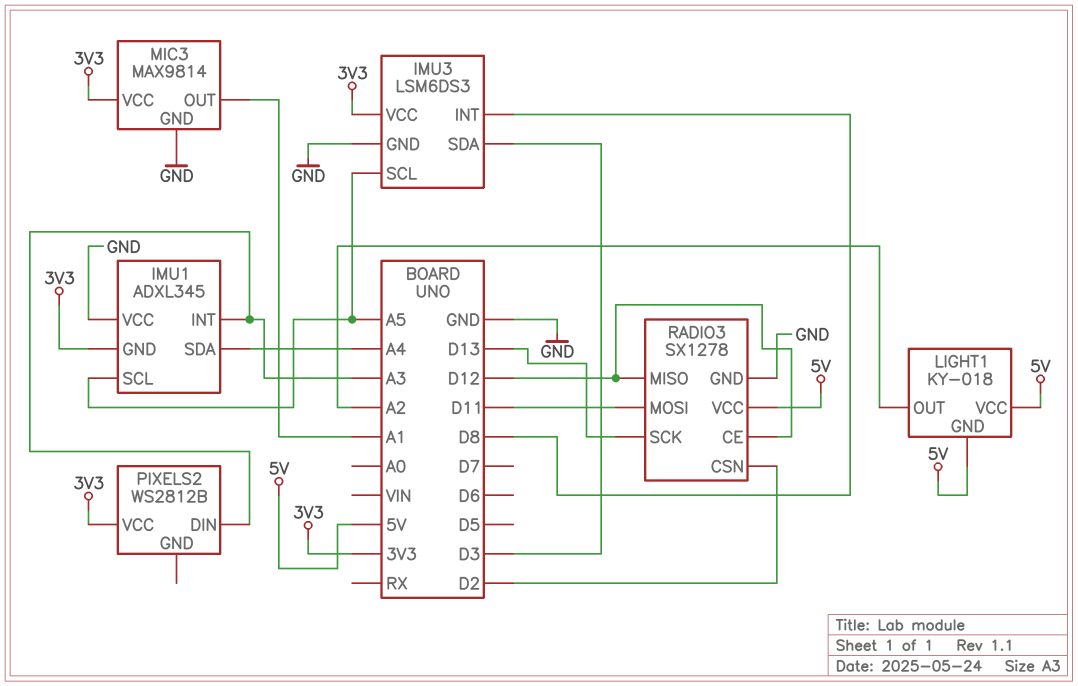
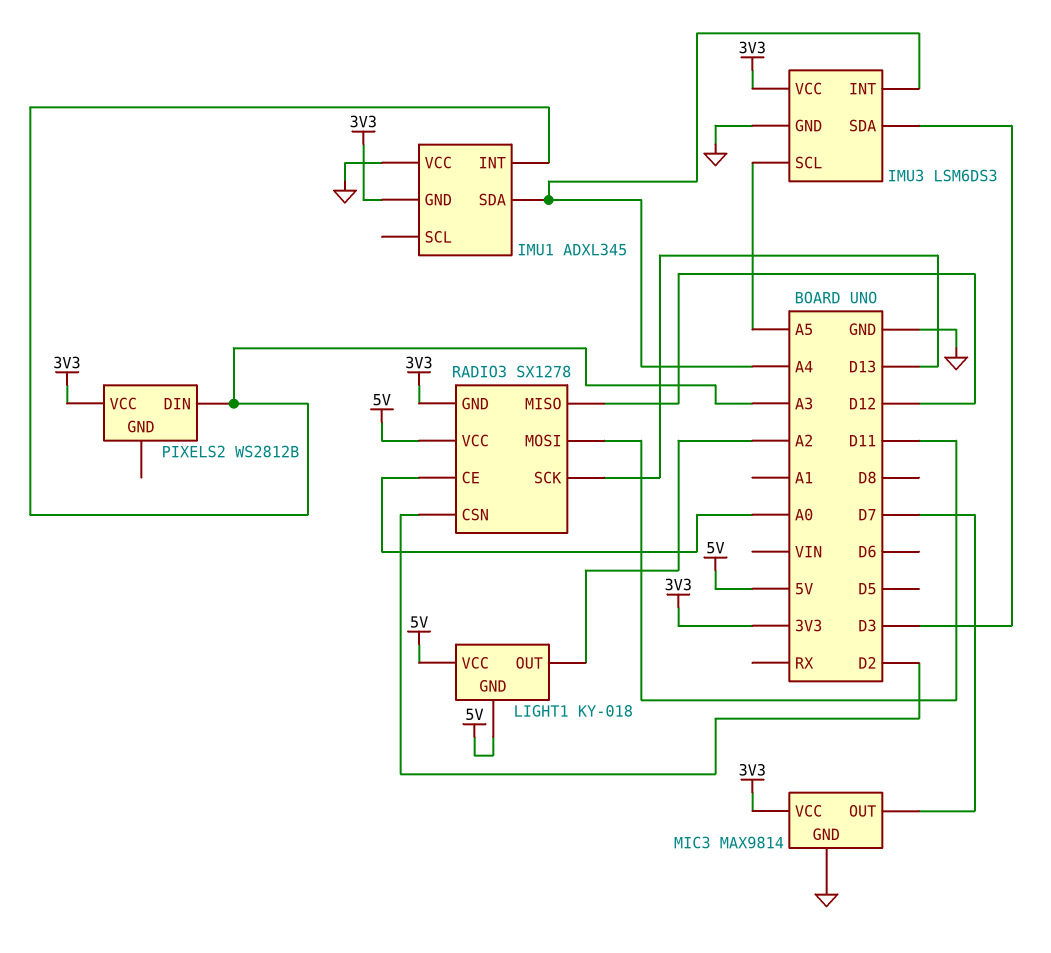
IMU1 pin SCL: A5 -> none
IMU3 pin INT: D8 -> A4
MIC3 pin OUT: A1 -> D7
RADIO3 pin CE: D12 -> A0
RADIO3 pin GND: GND -> 3V3

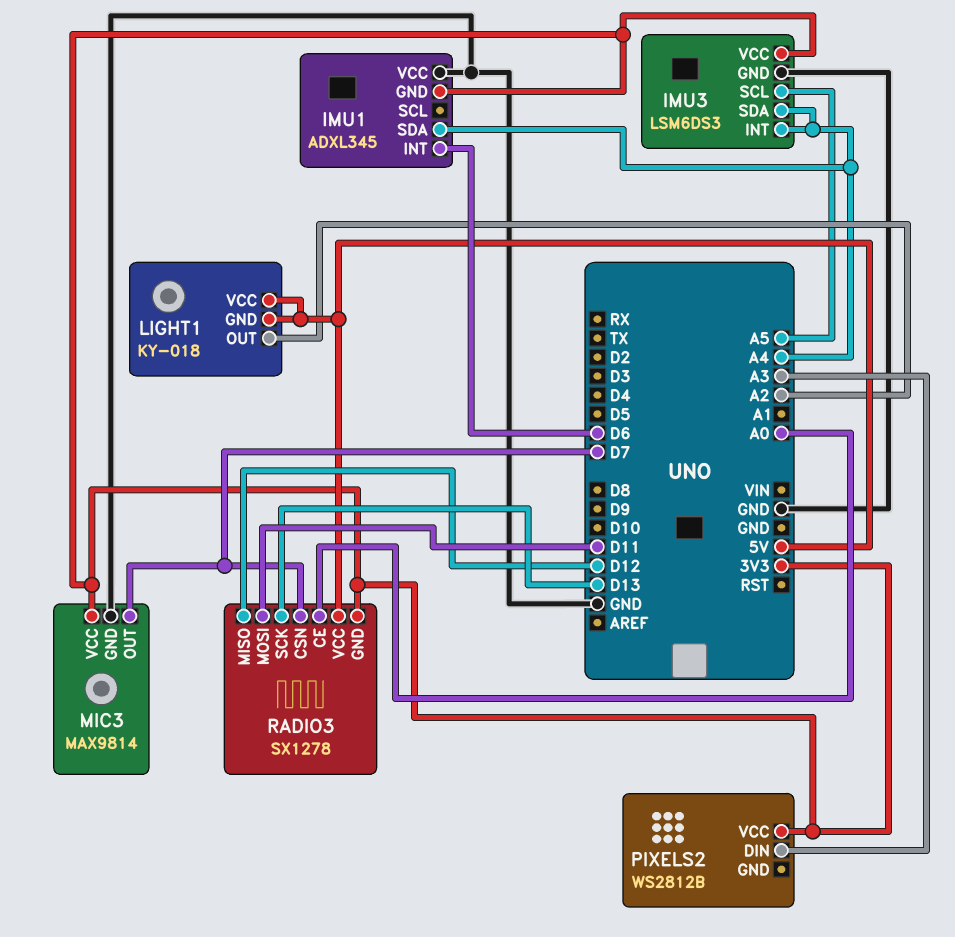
IMU1 pin INT: A3 -> D6
IMU3 pin SDA: D3 -> A4
RADIO3 pin CSN: D2 -> D7

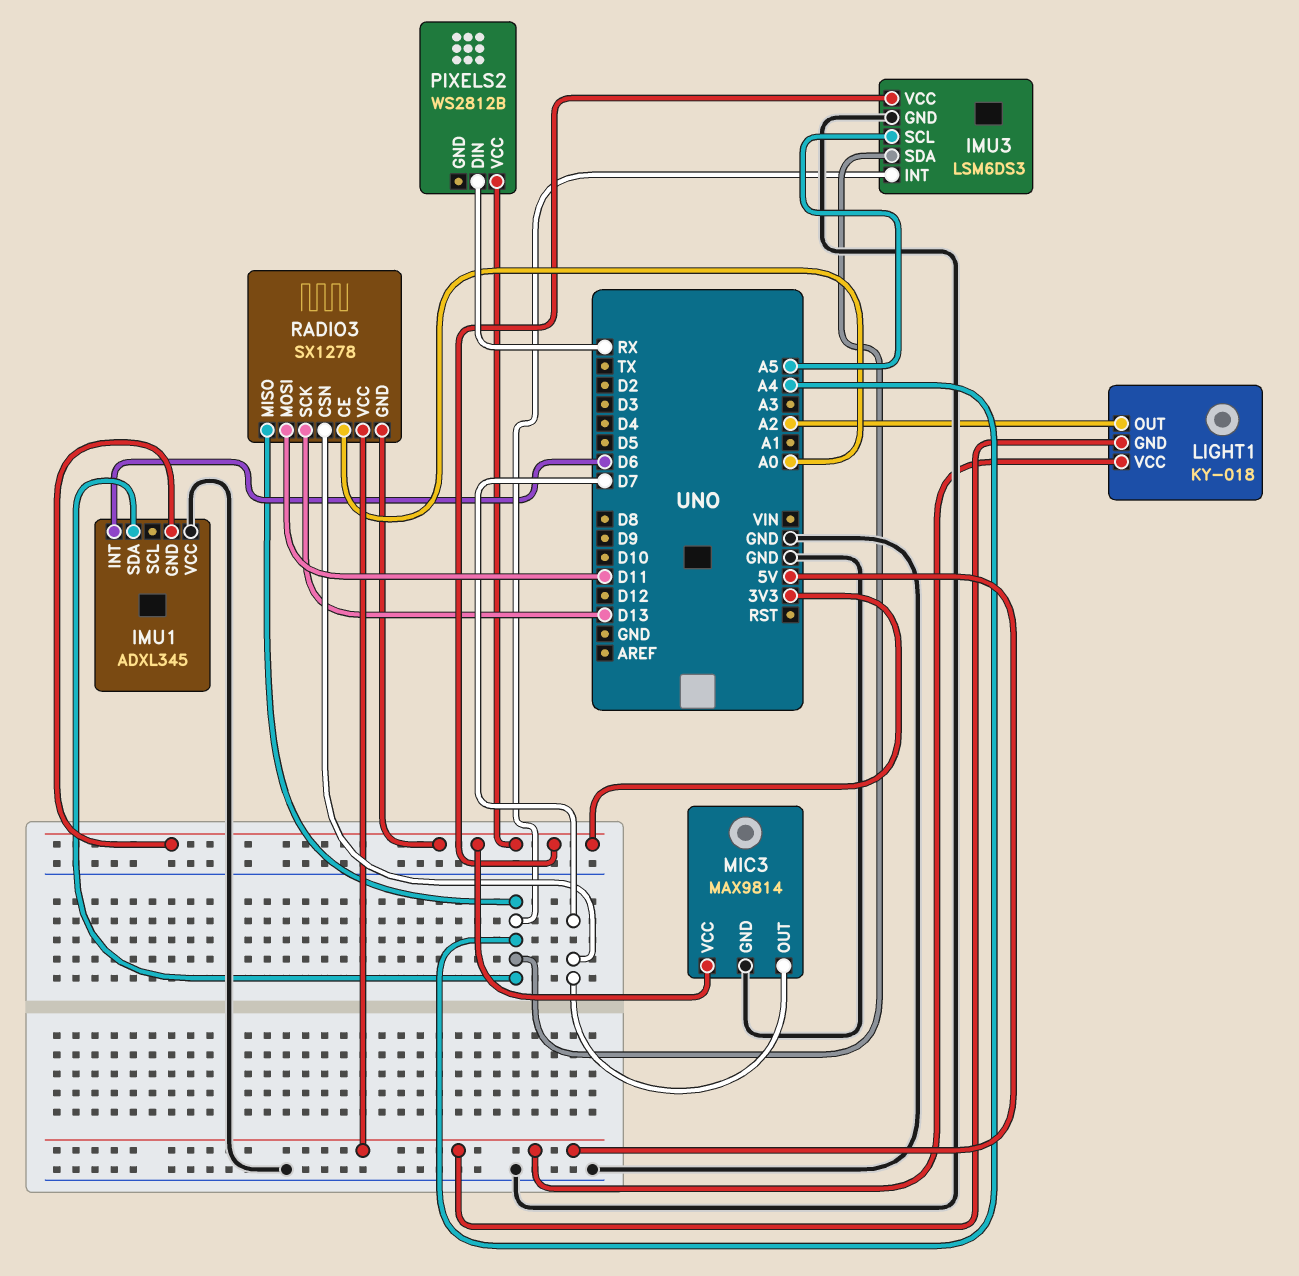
PIXELS2 pin DIN: A3 -> RX
RADIO3 pin MISO: D12 -> A4

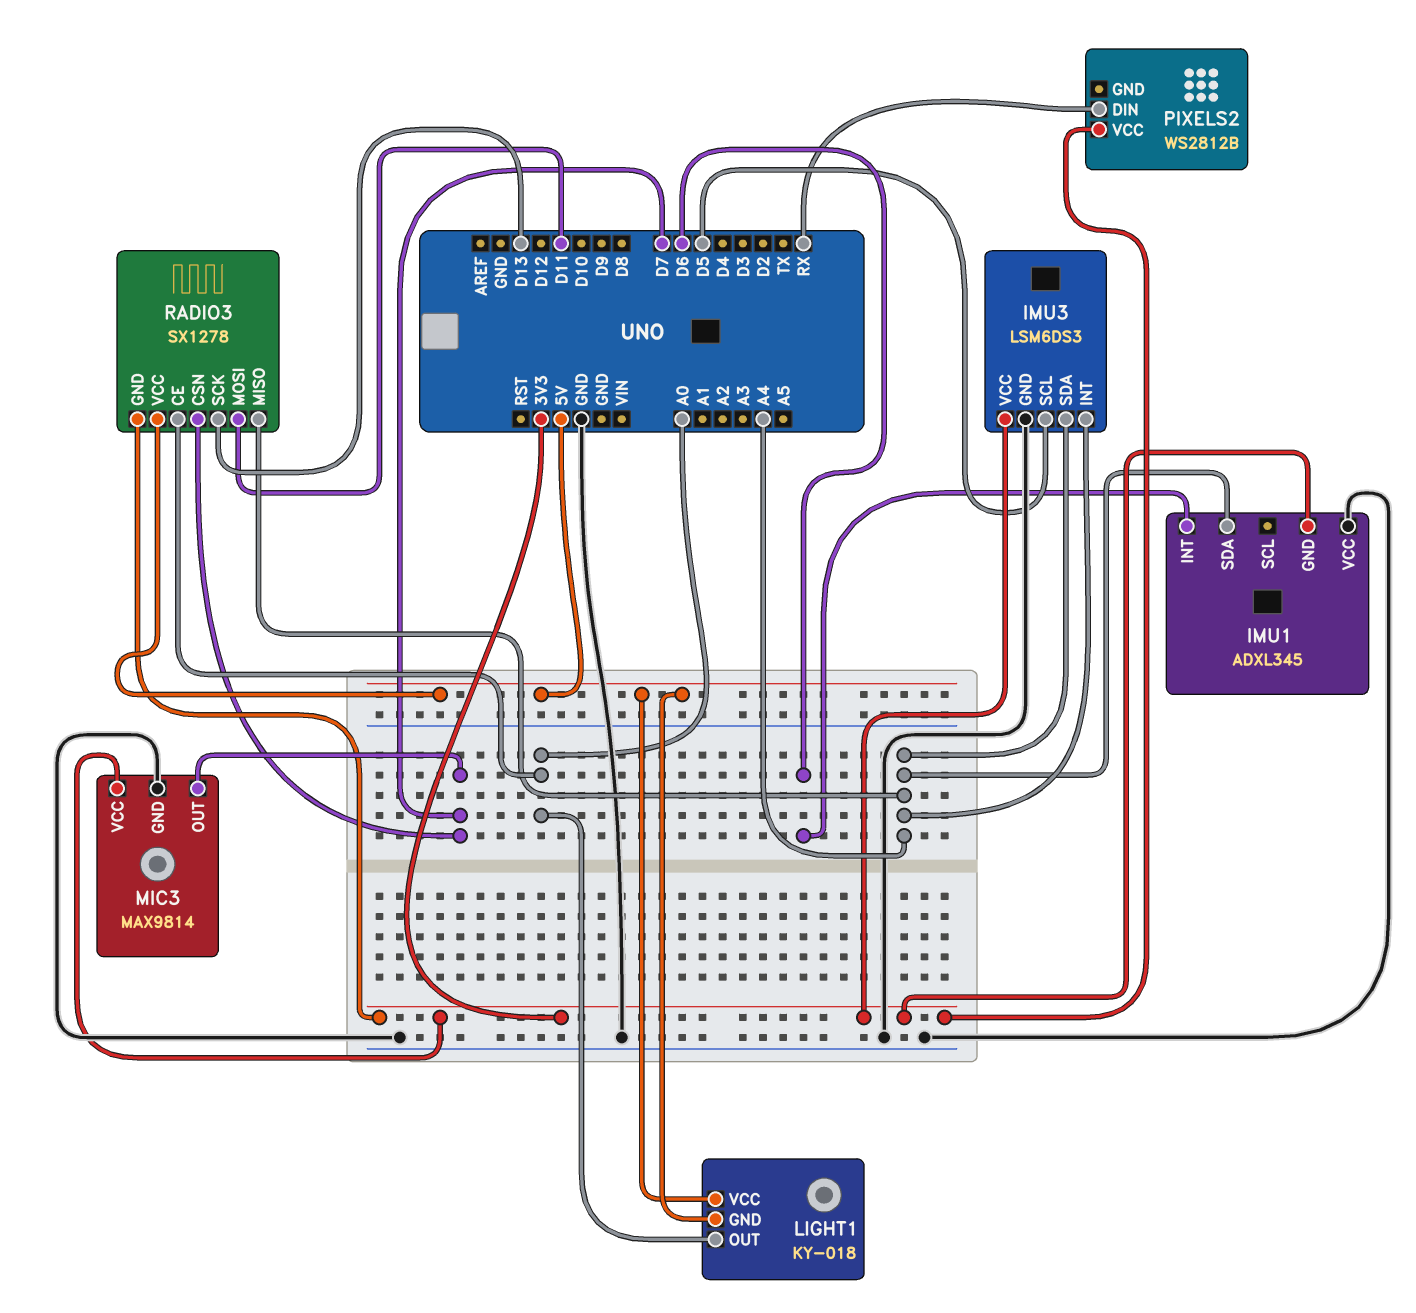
IMU3 pin SCL: A5 -> D5
LIGHT1 pin OUT: A2 -> A0

